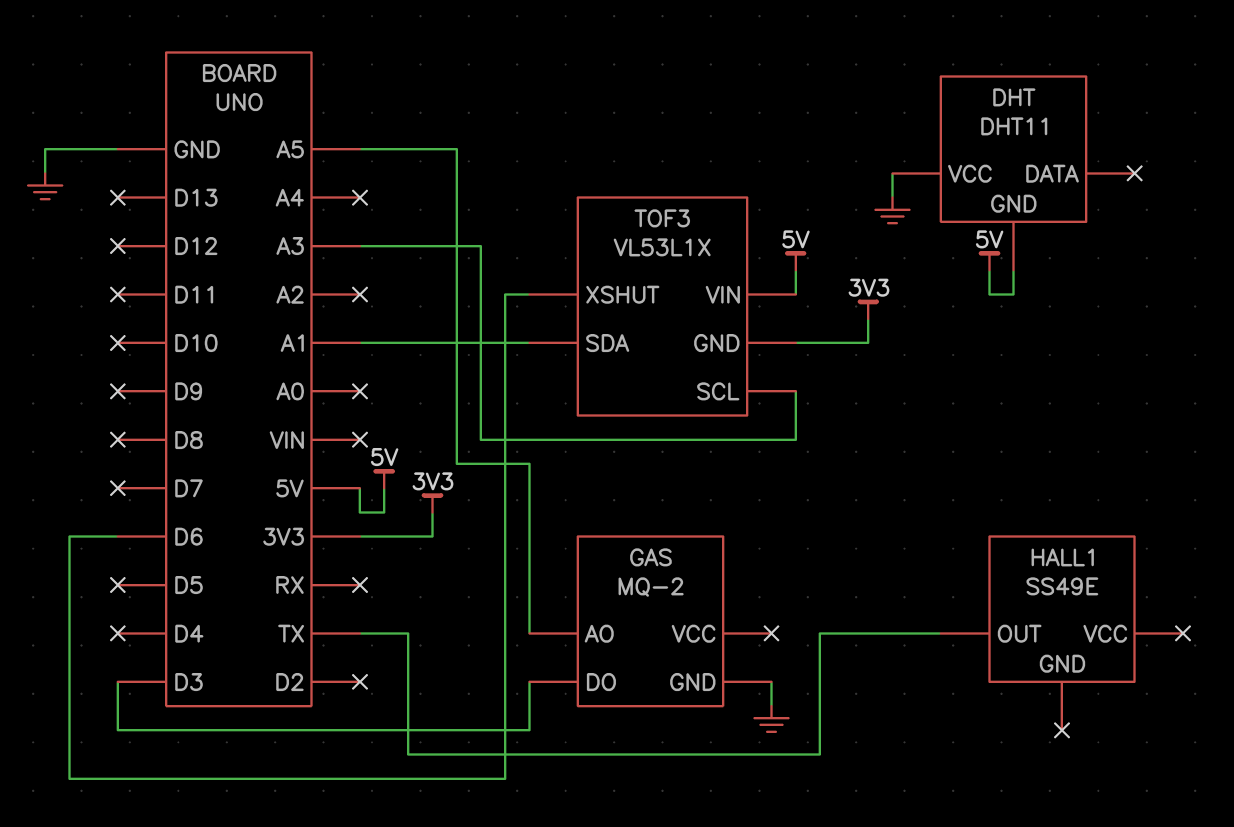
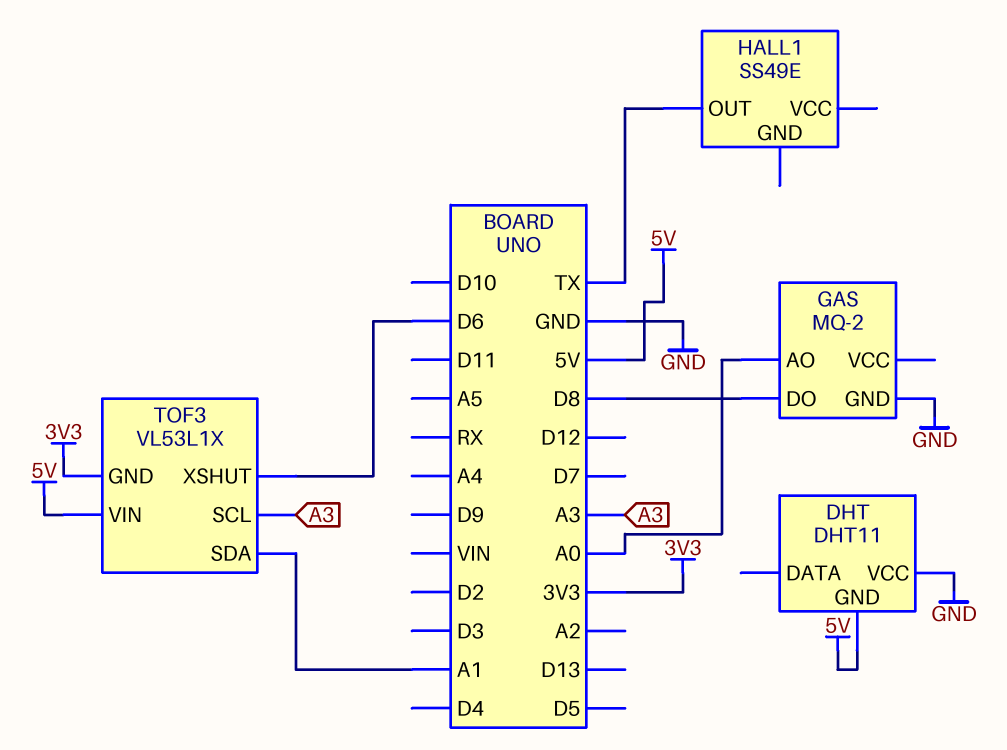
GAS pin AO: A5 -> A0
GAS pin DO: D3 -> D8

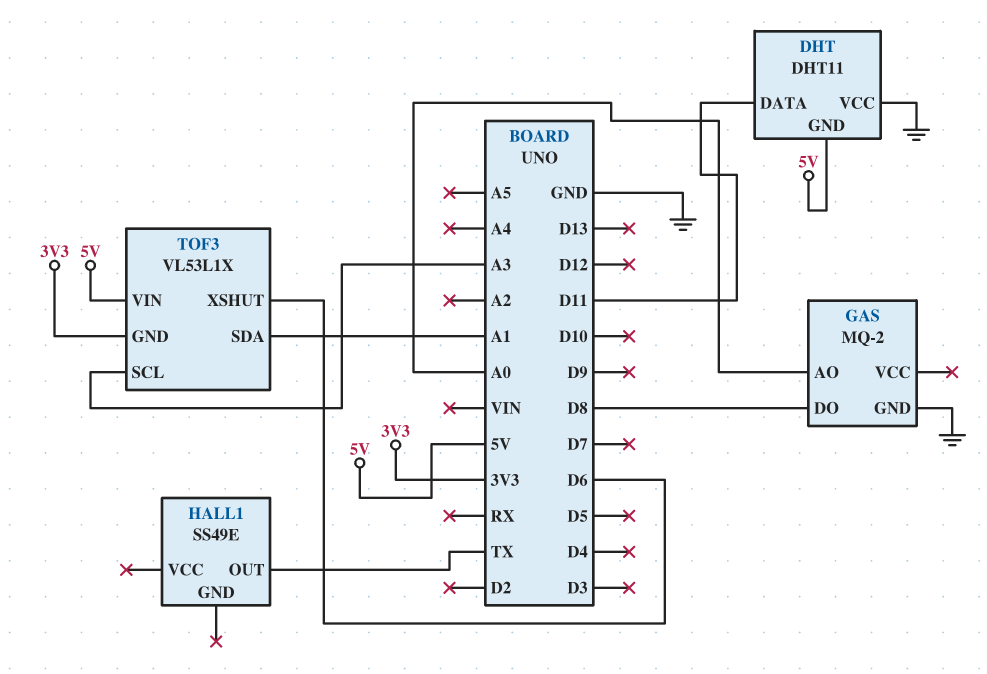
DHT pin DATA: none -> D11

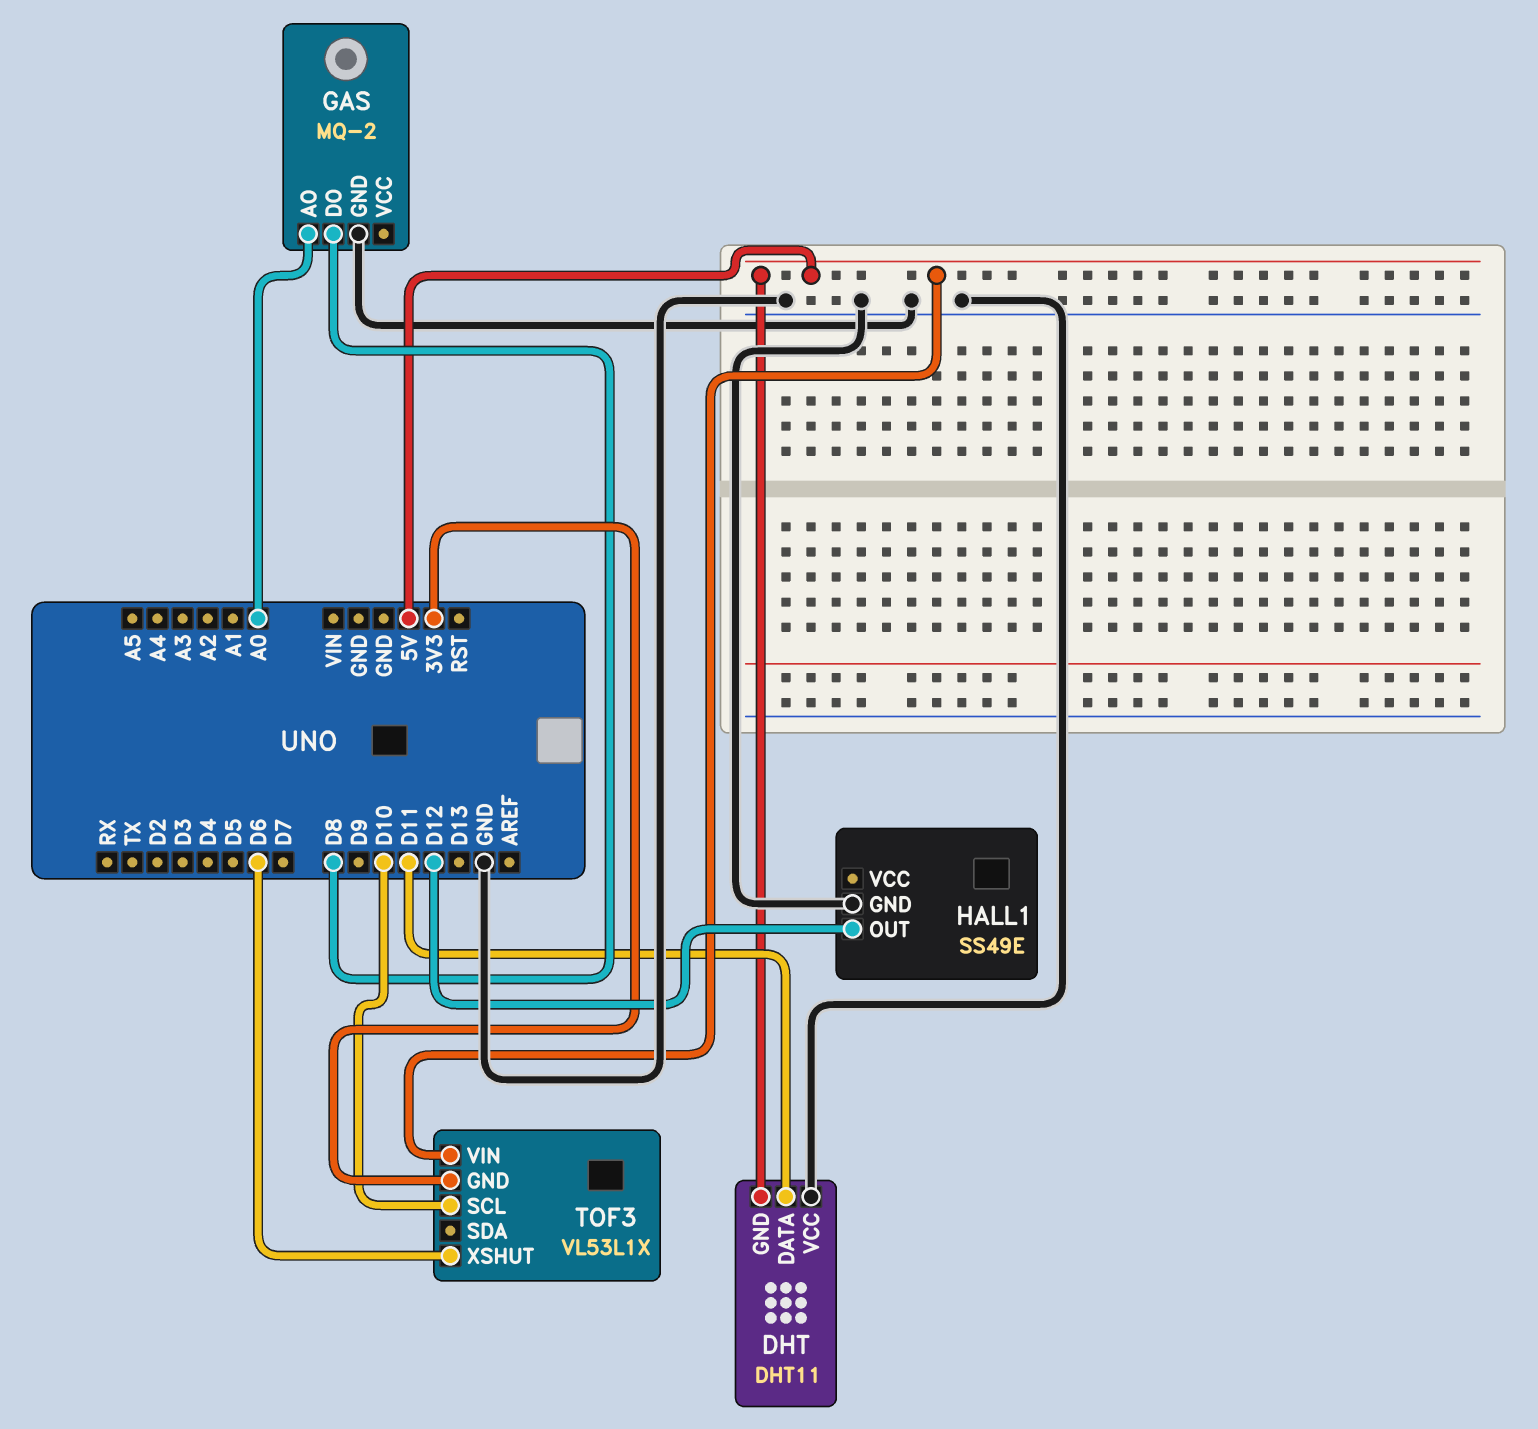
HALL1 pin GND: none -> GND
HALL1 pin OUT: TX -> D12
TOF3 pin SCL: A3 -> D10
TOF3 pin SDA: A1 -> none

